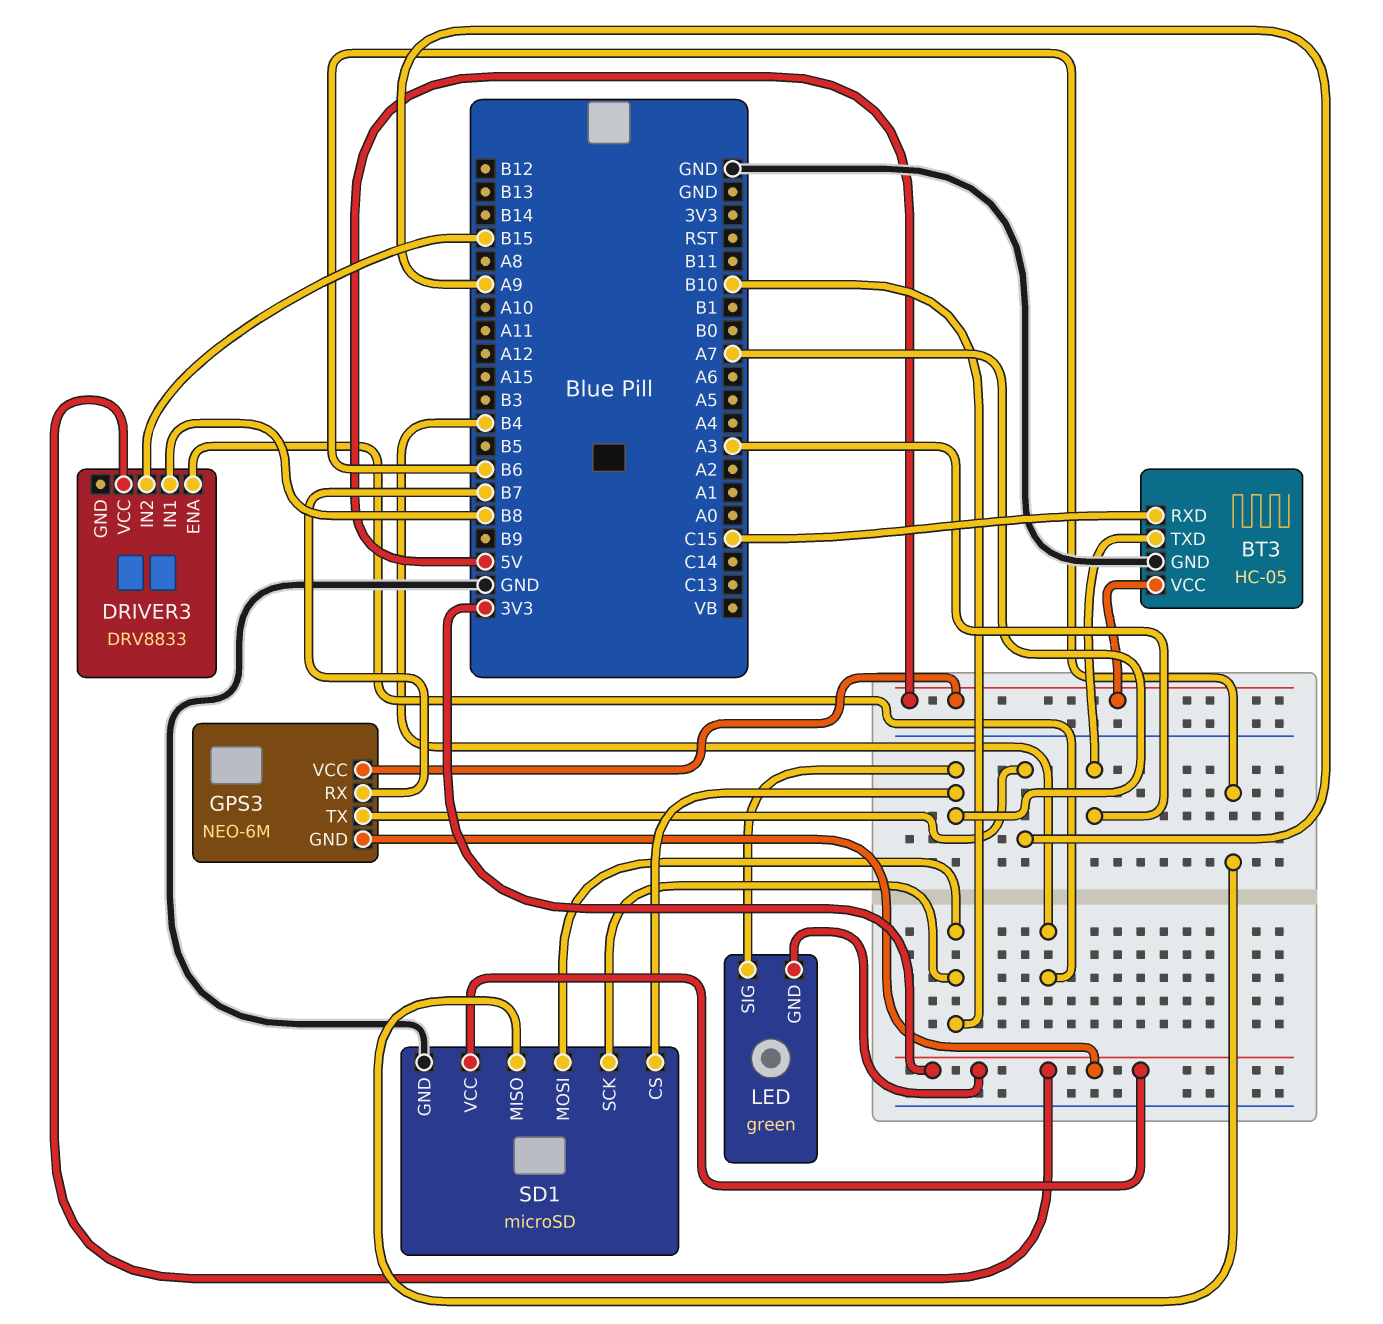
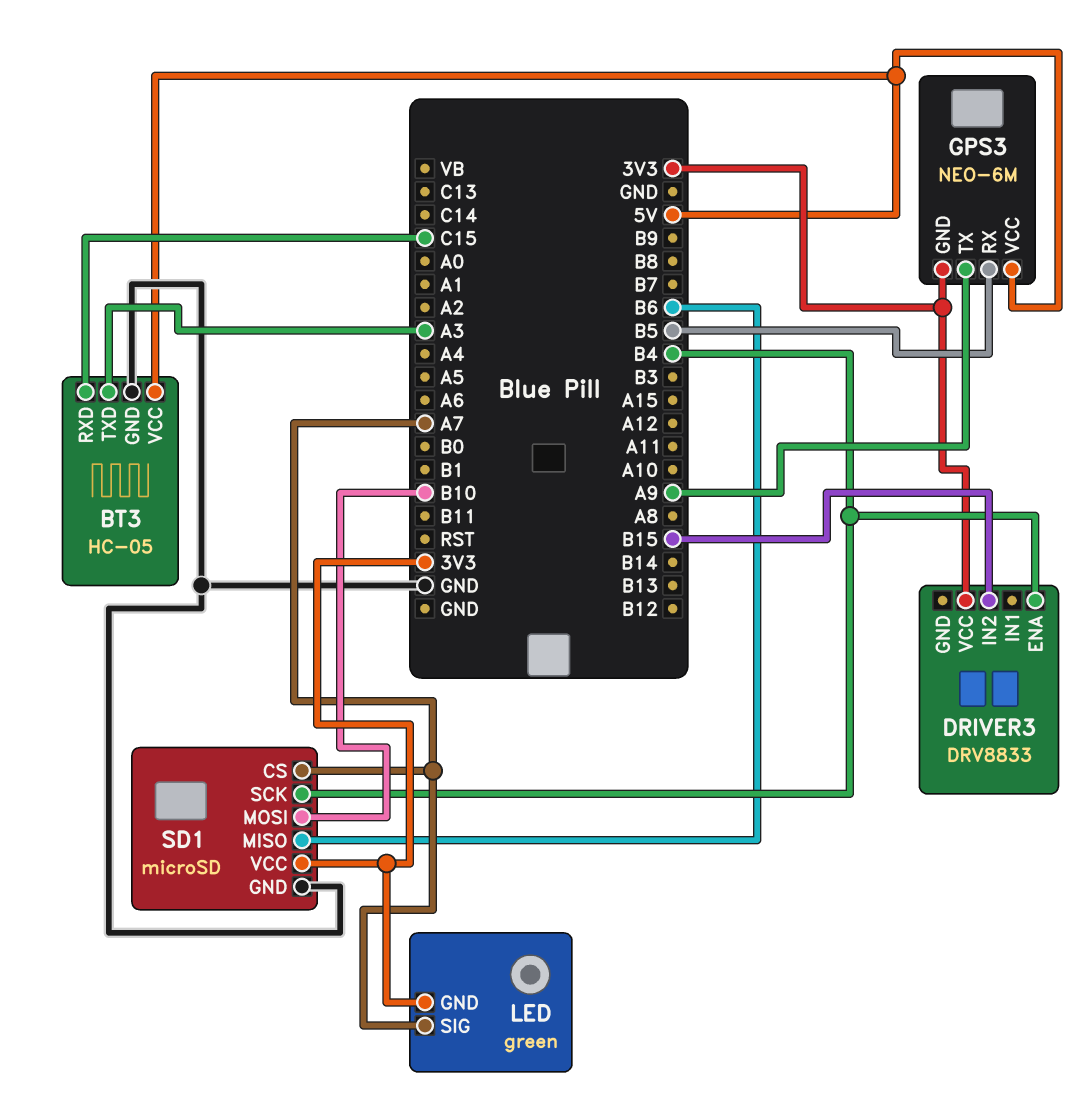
DRIVER3 pin IN1: B8 -> none
GPS3 pin RX: B7 -> B5
SD1 pin SCK: B10 -> B4

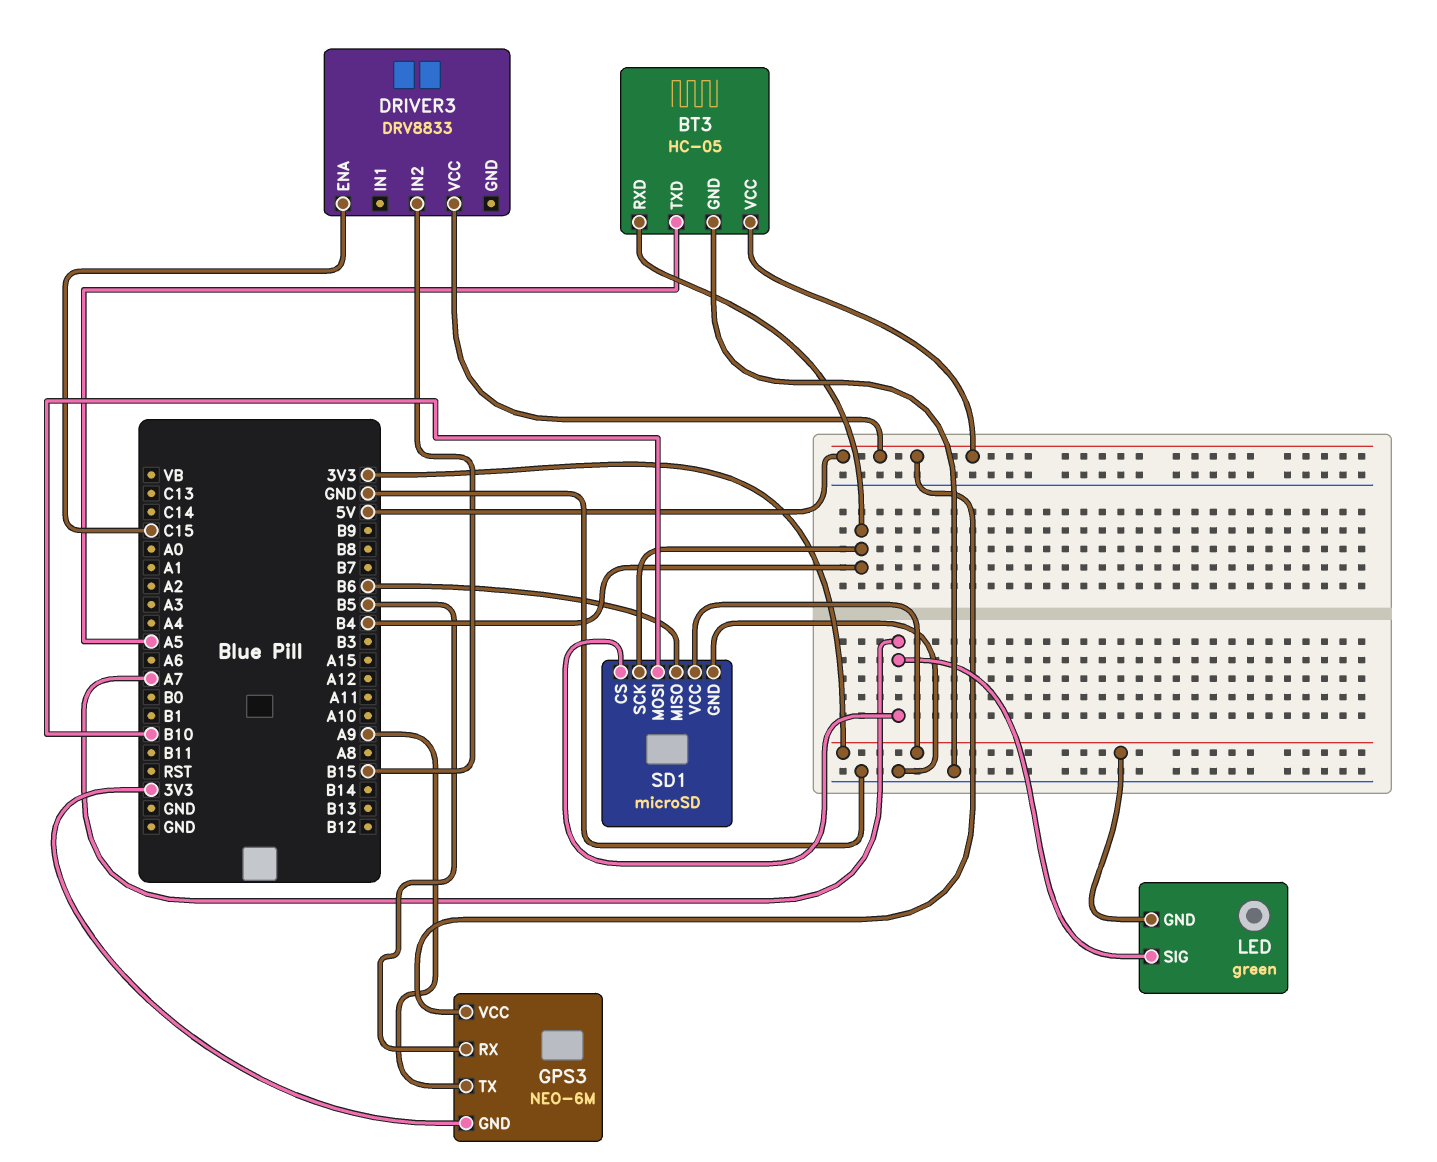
BT3 pin RXD: C15 -> B4
BT3 pin TXD: A3 -> A5
DRIVER3 pin ENA: B4 -> C15
DRIVER3 pin VCC: 3V3 -> 5V

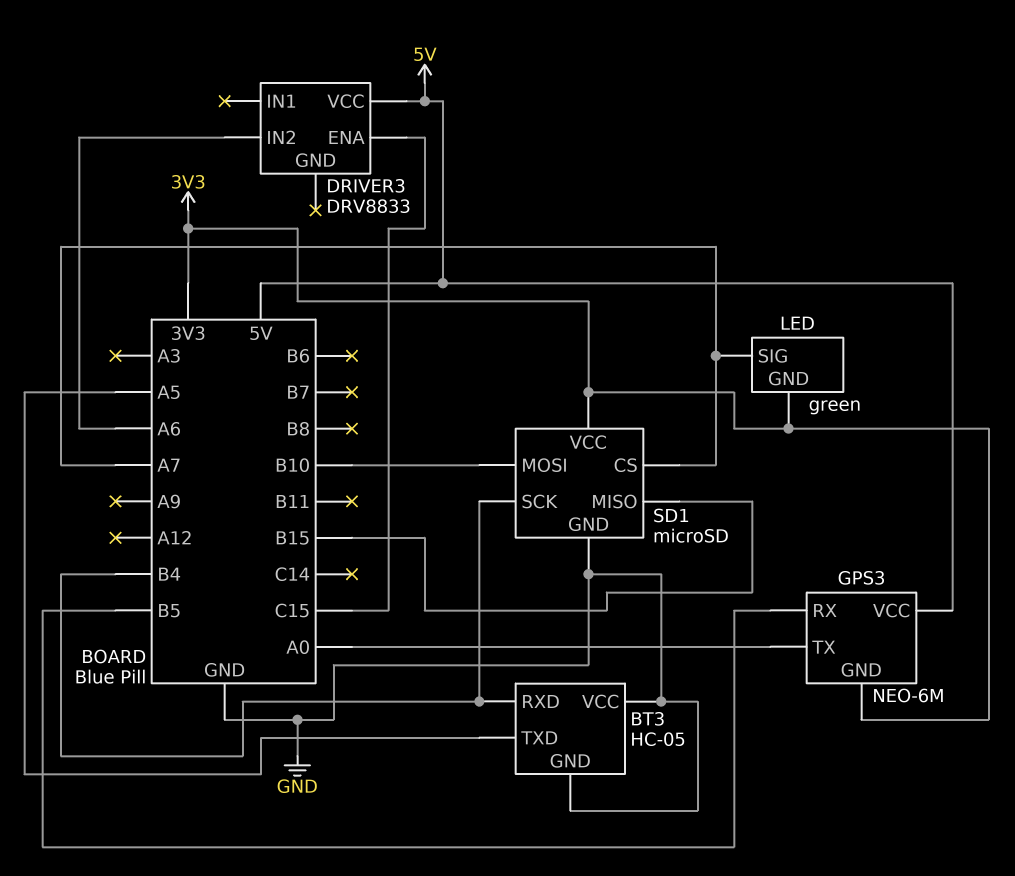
BT3 pin VCC: 5V -> GND
DRIVER3 pin IN2: B15 -> A6
GPS3 pin TX: A9 -> A0
SD1 pin MISO: B6 -> B15

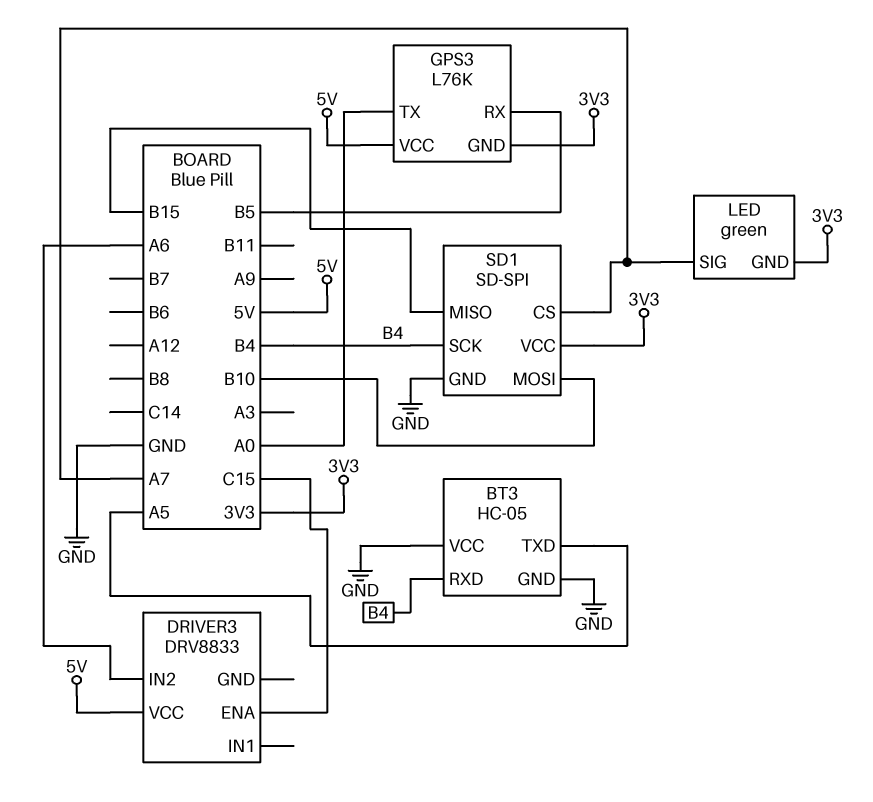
GPS3: NEO-6M -> L76K
SD1: microSD -> SD-SPI

